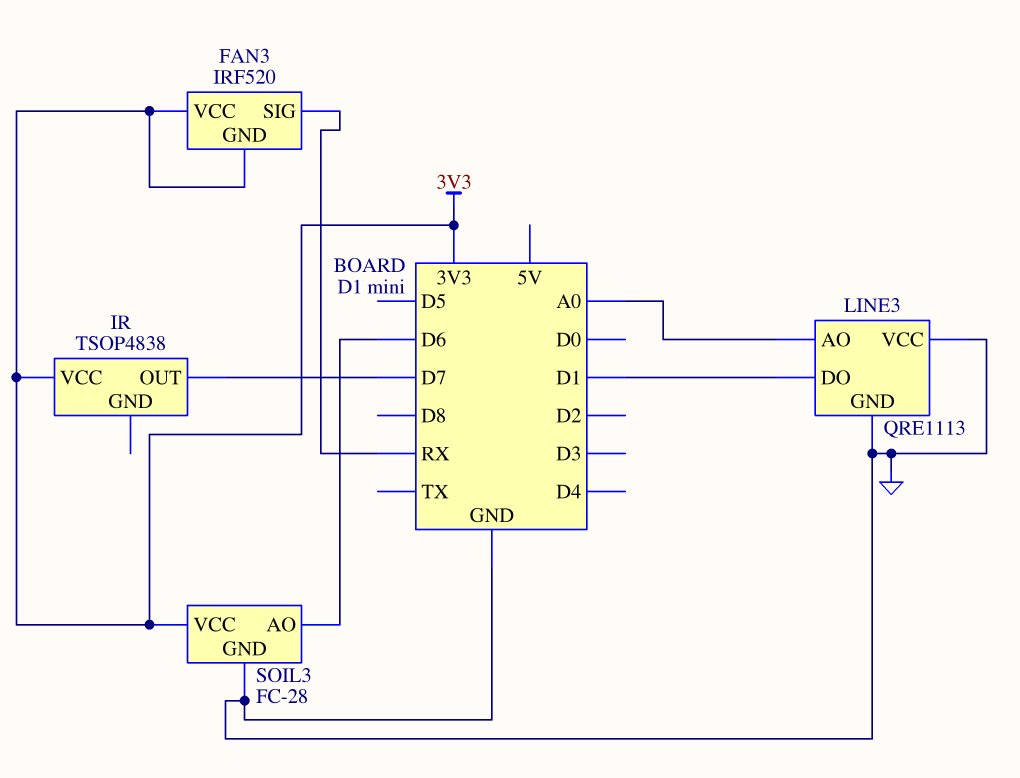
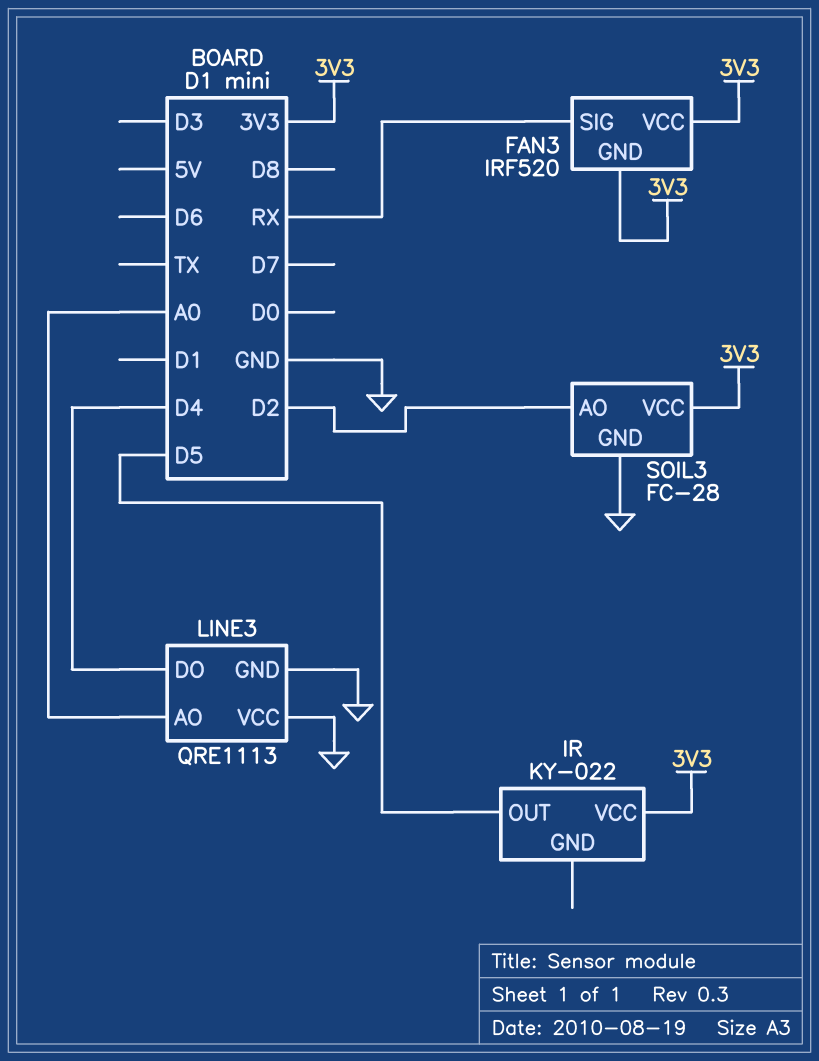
IR: TSOP4838 -> KY-022
IR pin OUT: D7 -> D5
LINE3 pin DO: D1 -> D4
SOIL3 pin AO: D6 -> D2

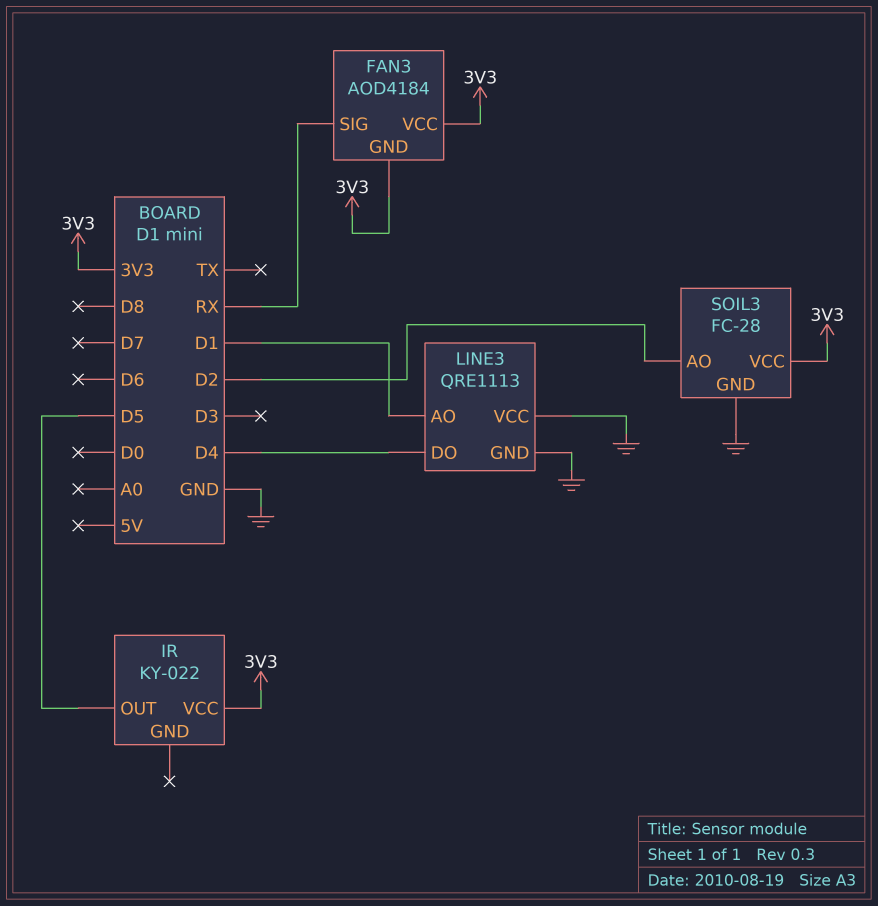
FAN3: IRF520 -> AOD4184
LINE3 pin AO: A0 -> D1

